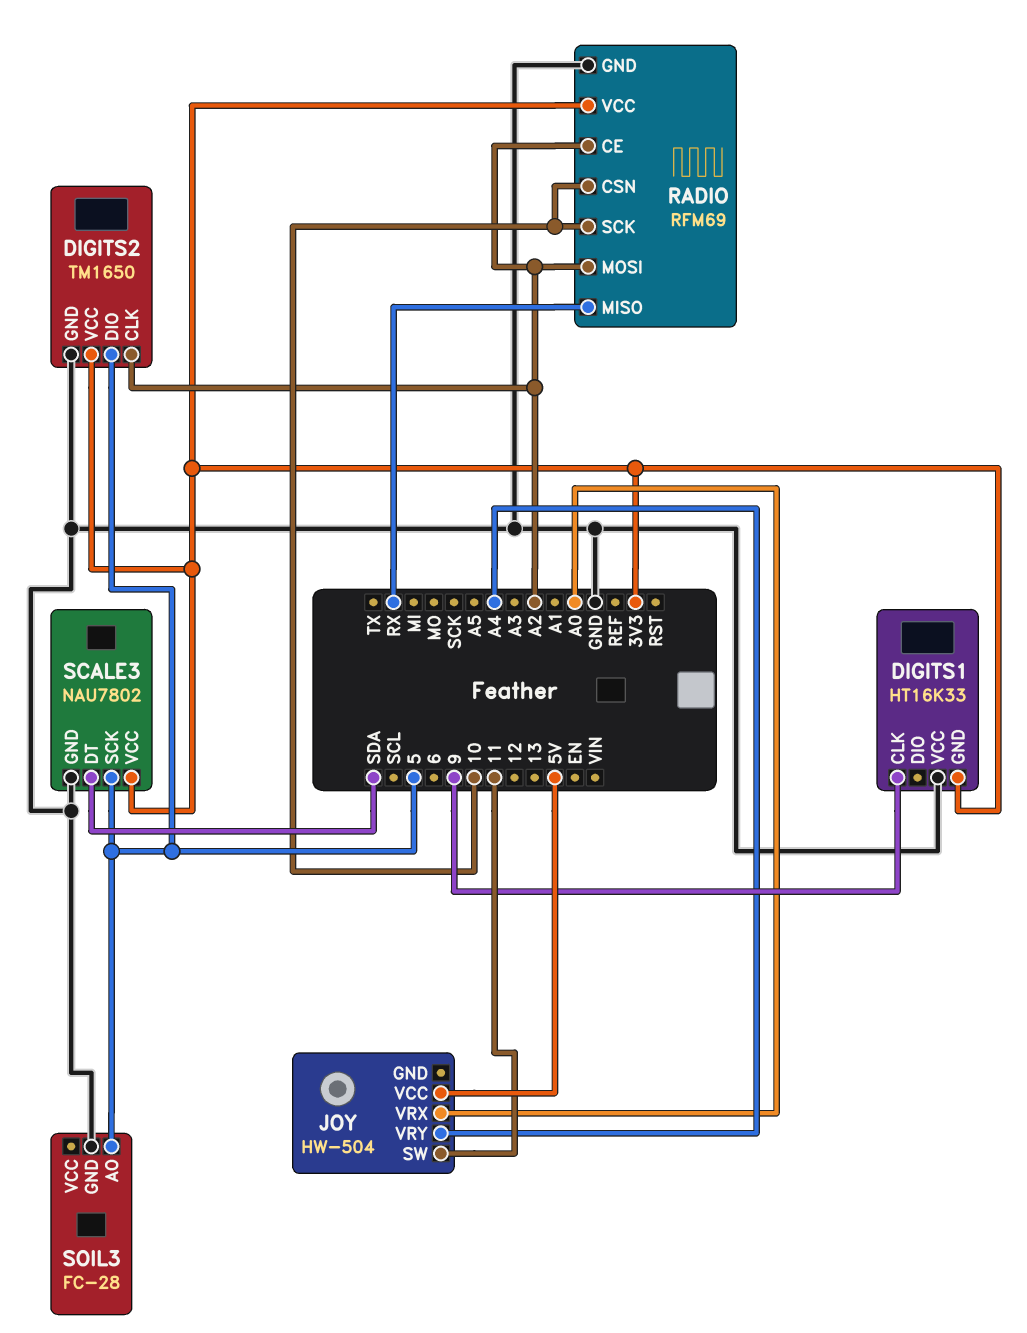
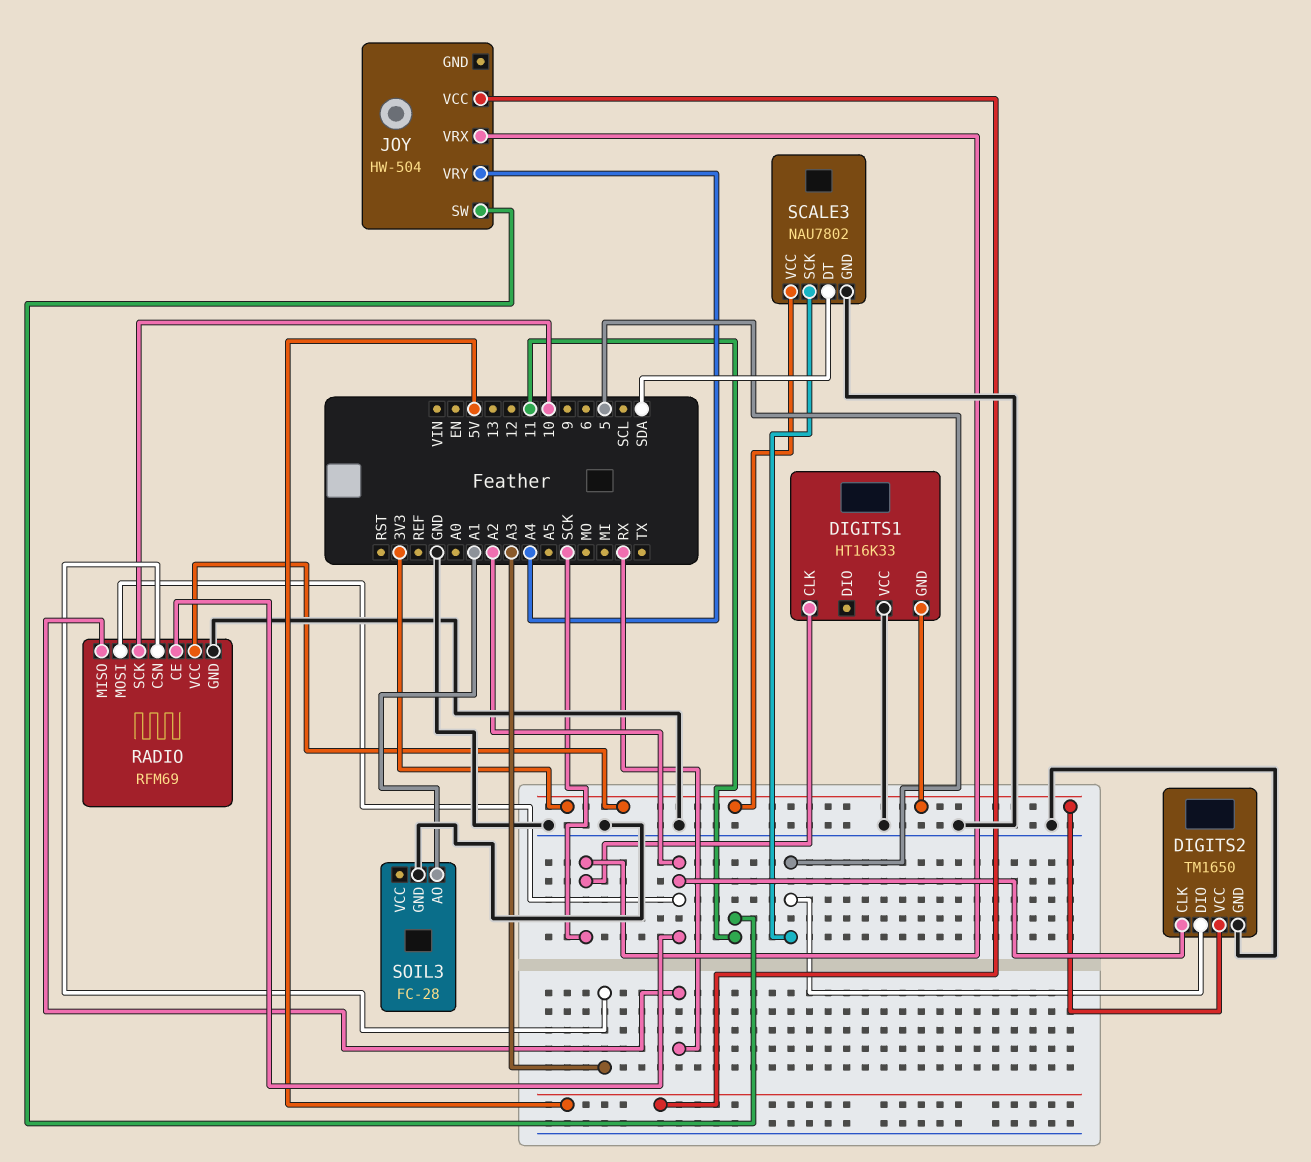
DIGITS1 pin CLK: 9 -> SCK
JOY pin VRX: A0 -> SCK
RADIO pin CSN: 10 -> A3
SOIL3 pin AO: 5 -> A1

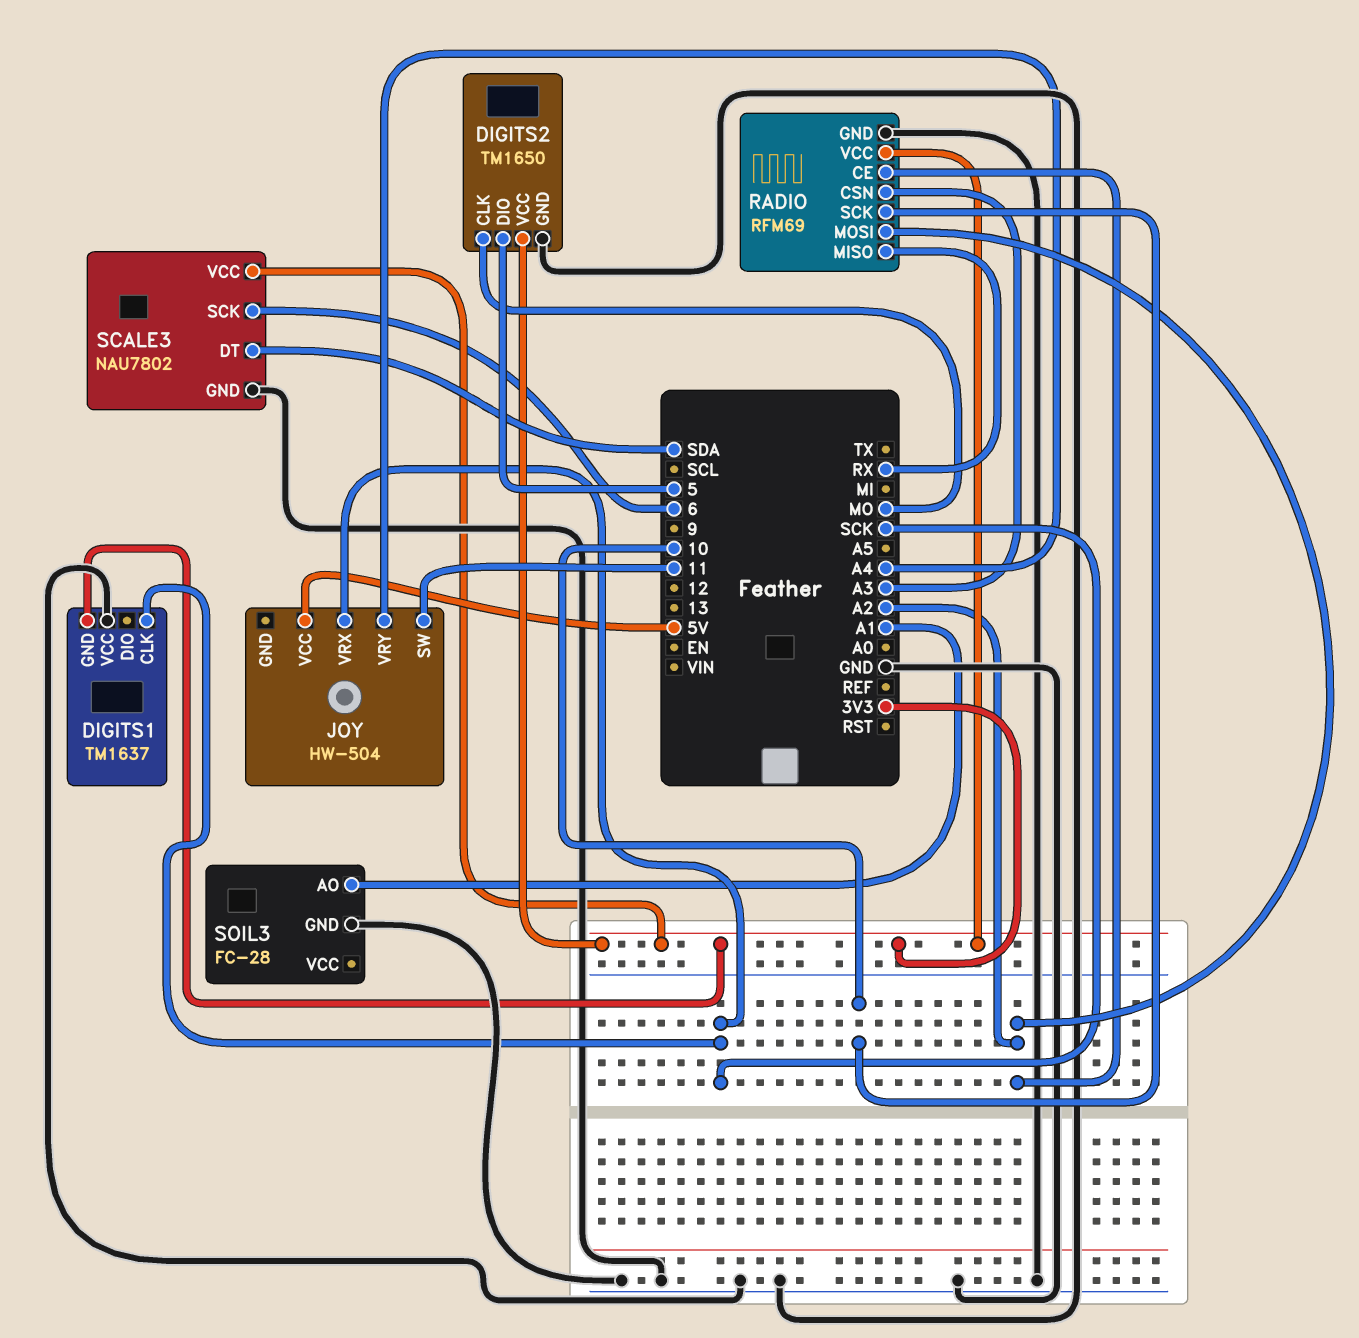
DIGITS1: HT16K33 -> TM1637
DIGITS2 pin CLK: A2 -> MO
SCALE3 pin SCK: 5 -> 6

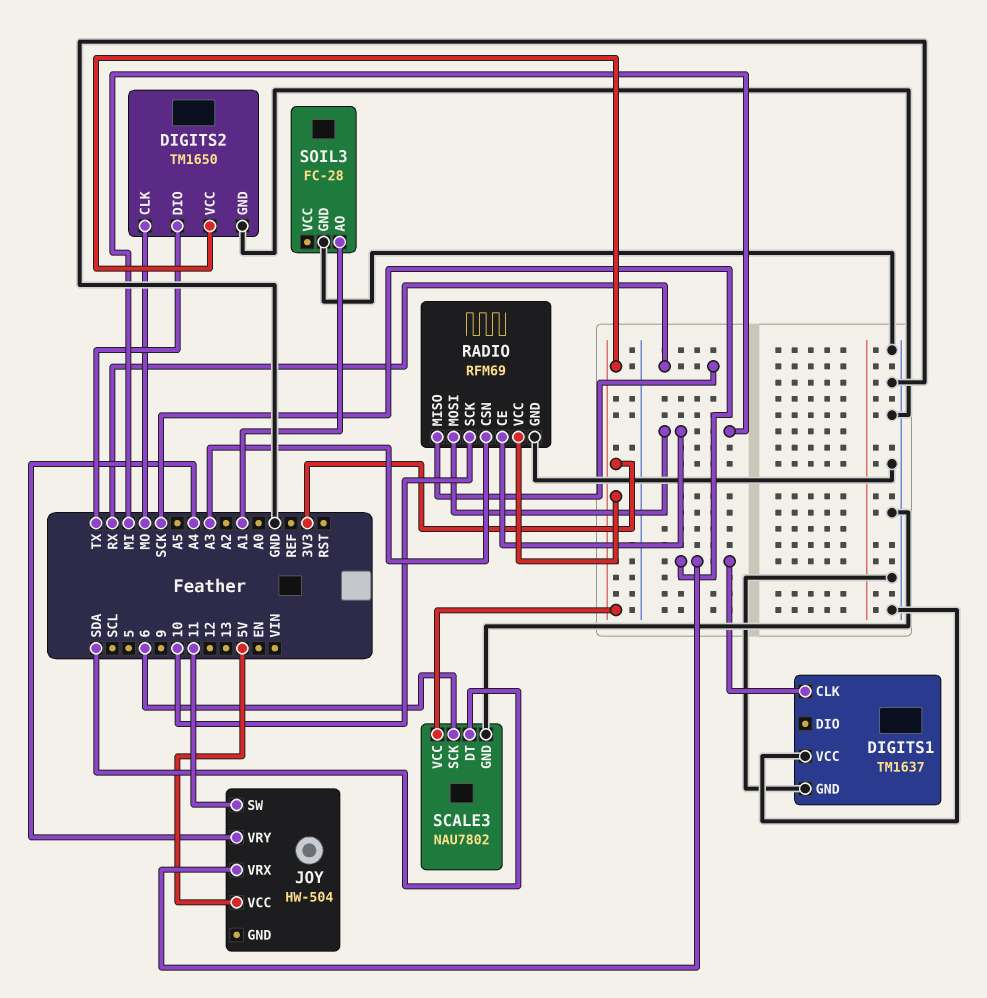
DIGITS1 pin GND: 3V3 -> GND
DIGITS2 pin DIO: 5 -> TX
RADIO pin CE: A2 -> MI
RADIO pin MOSI: A2 -> MI

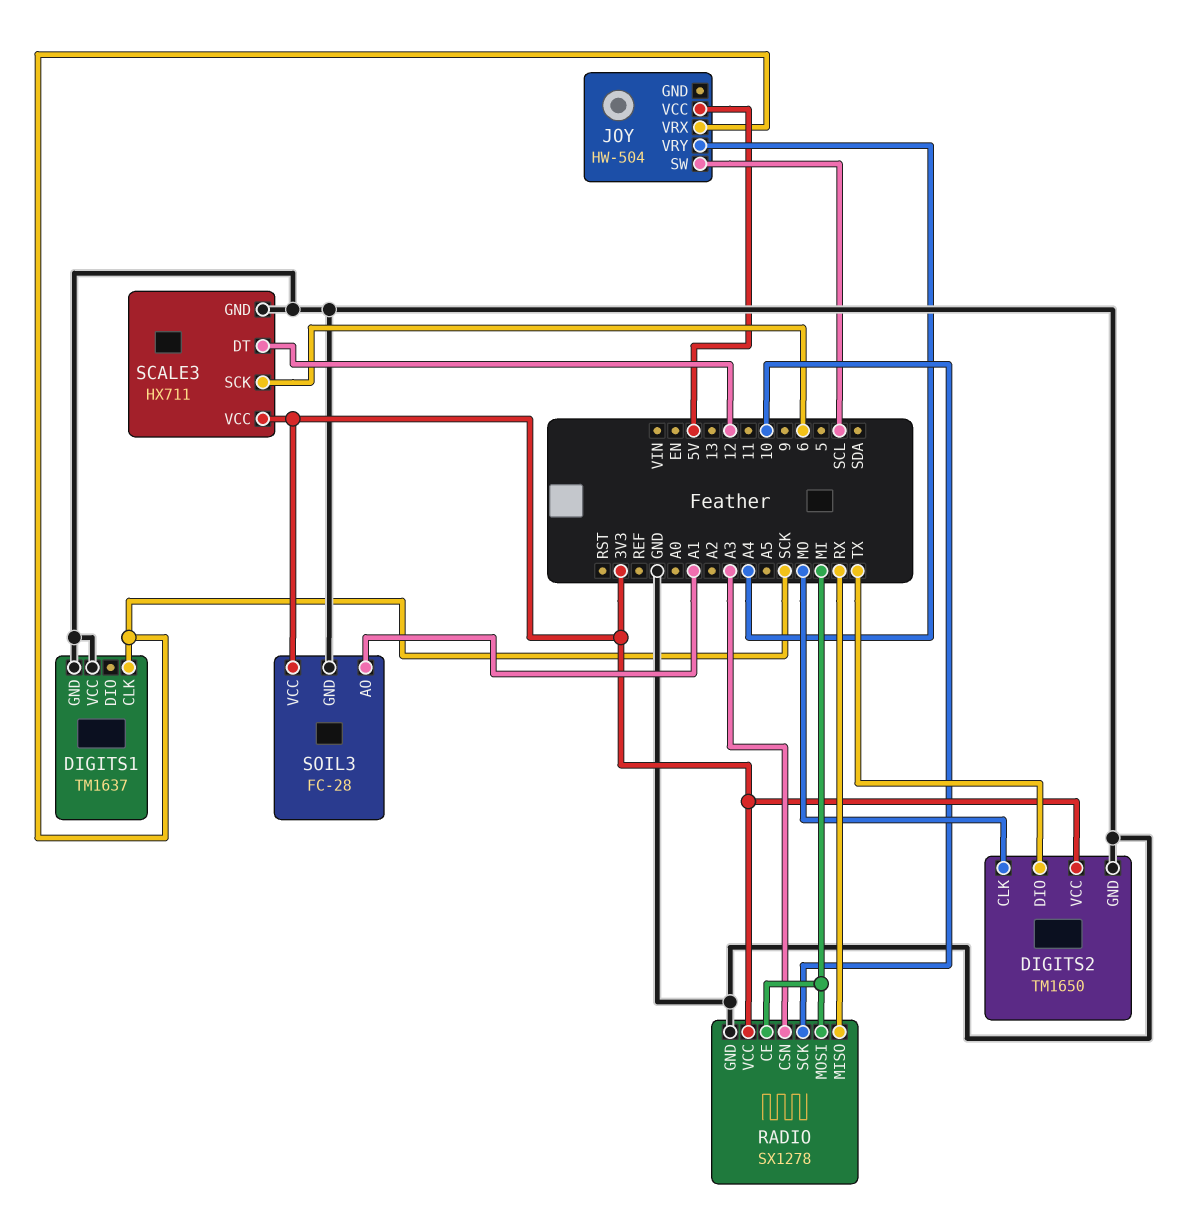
JOY pin SW: 11 -> SCL
RADIO: RFM69 -> SX1278
SCALE3: NAU7802 -> HX711
SCALE3 pin DT: SDA -> 12
SOIL3 pin VCC: none -> 3V3

